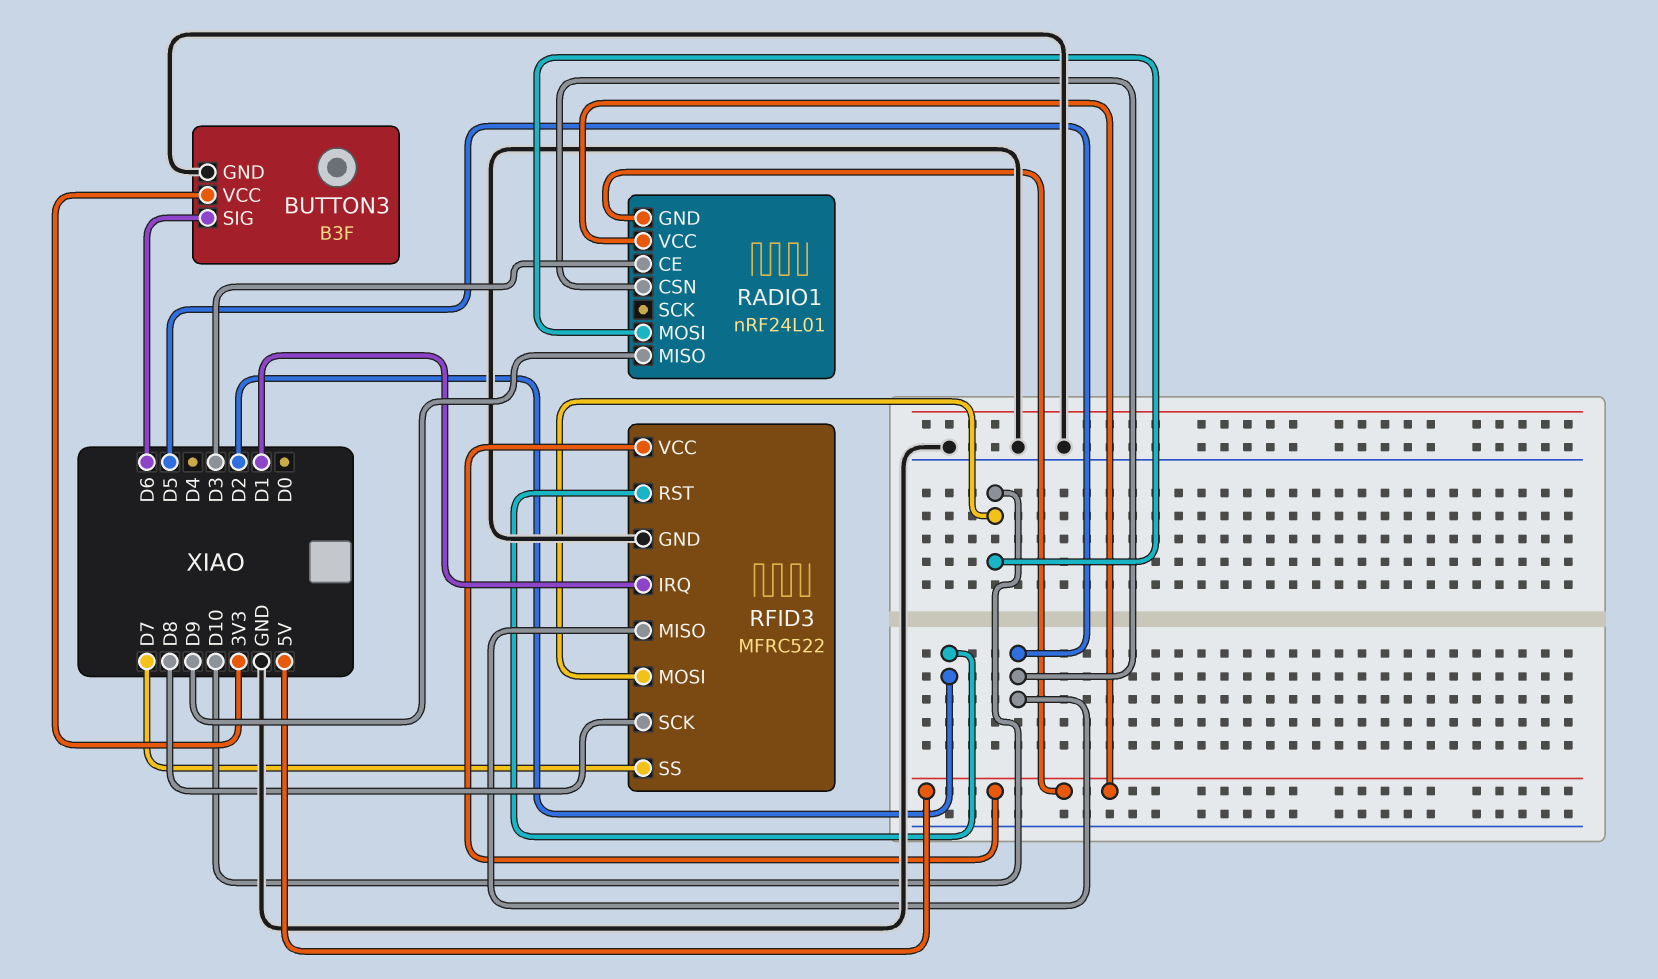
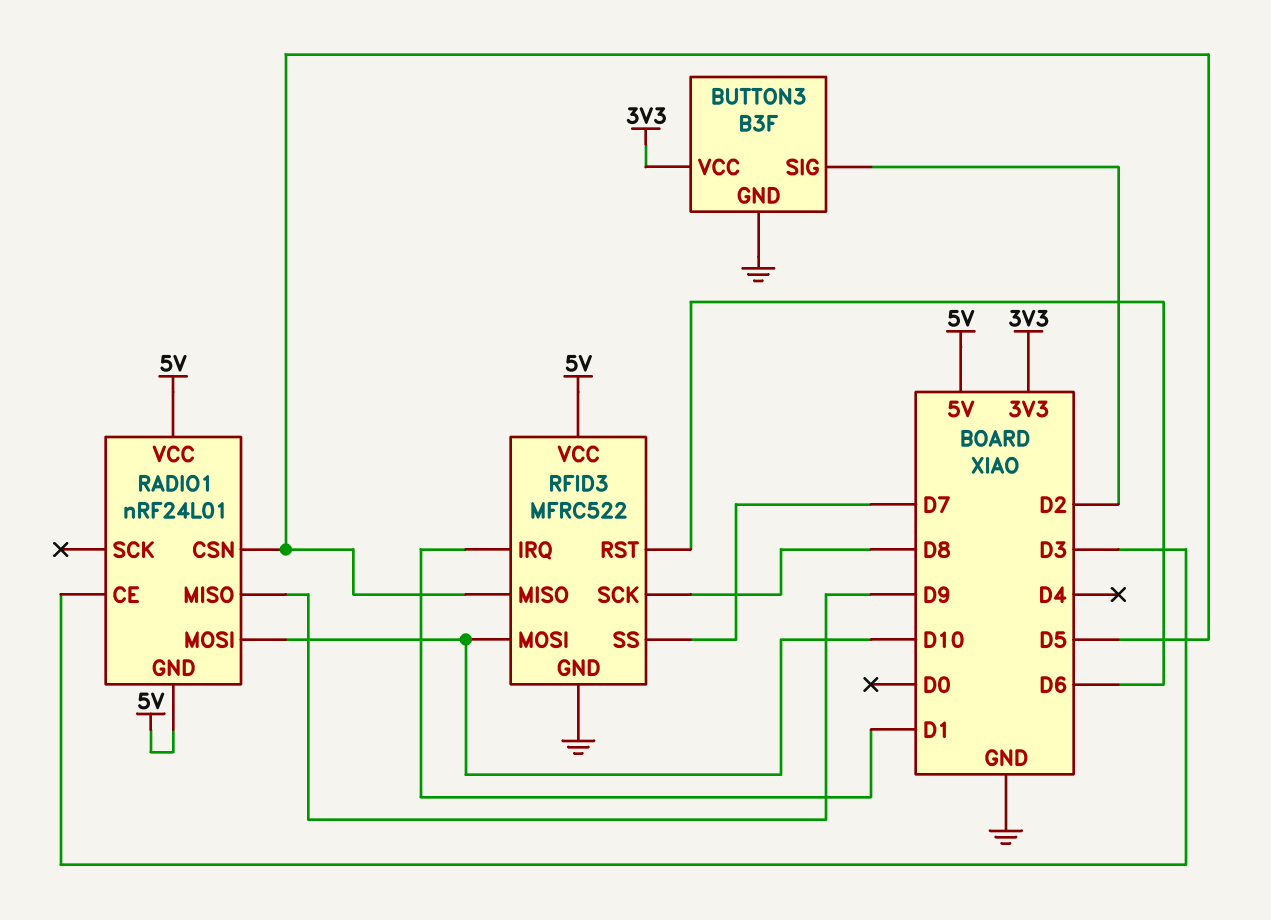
BUTTON3 pin SIG: D6 -> D2
RFID3 pin RST: D2 -> D6

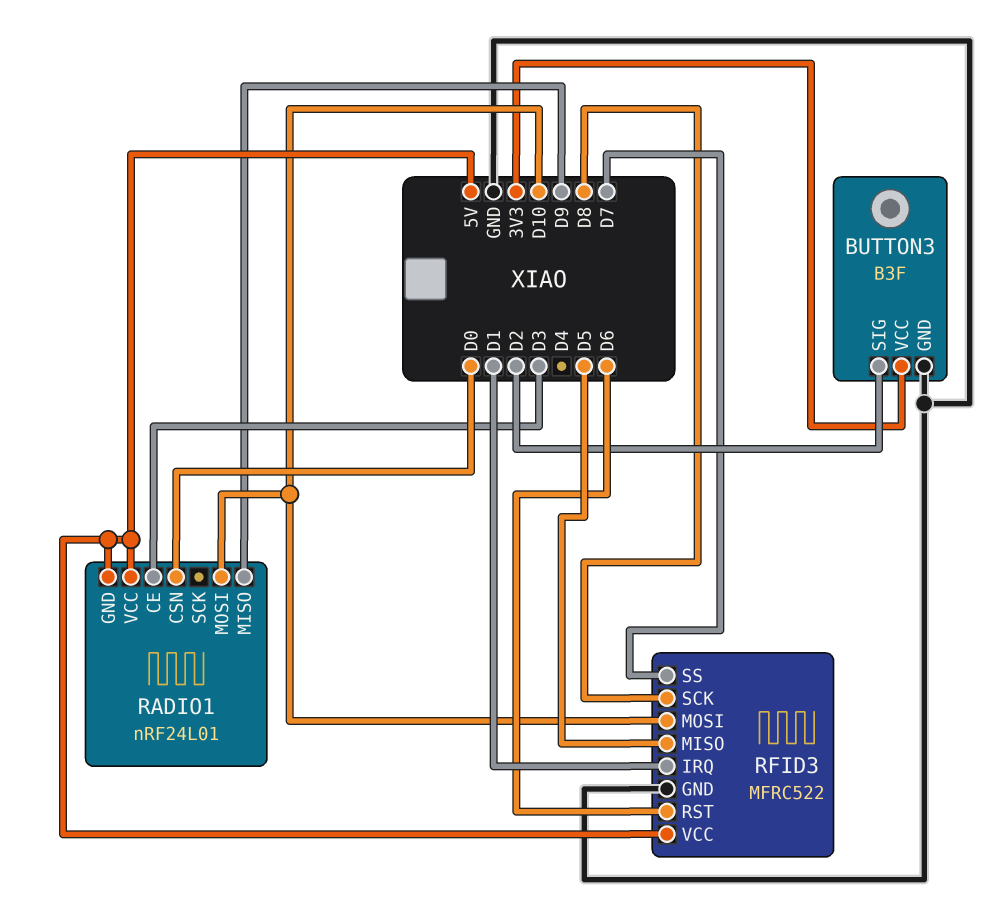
RADIO1 pin CSN: D5 -> D0

